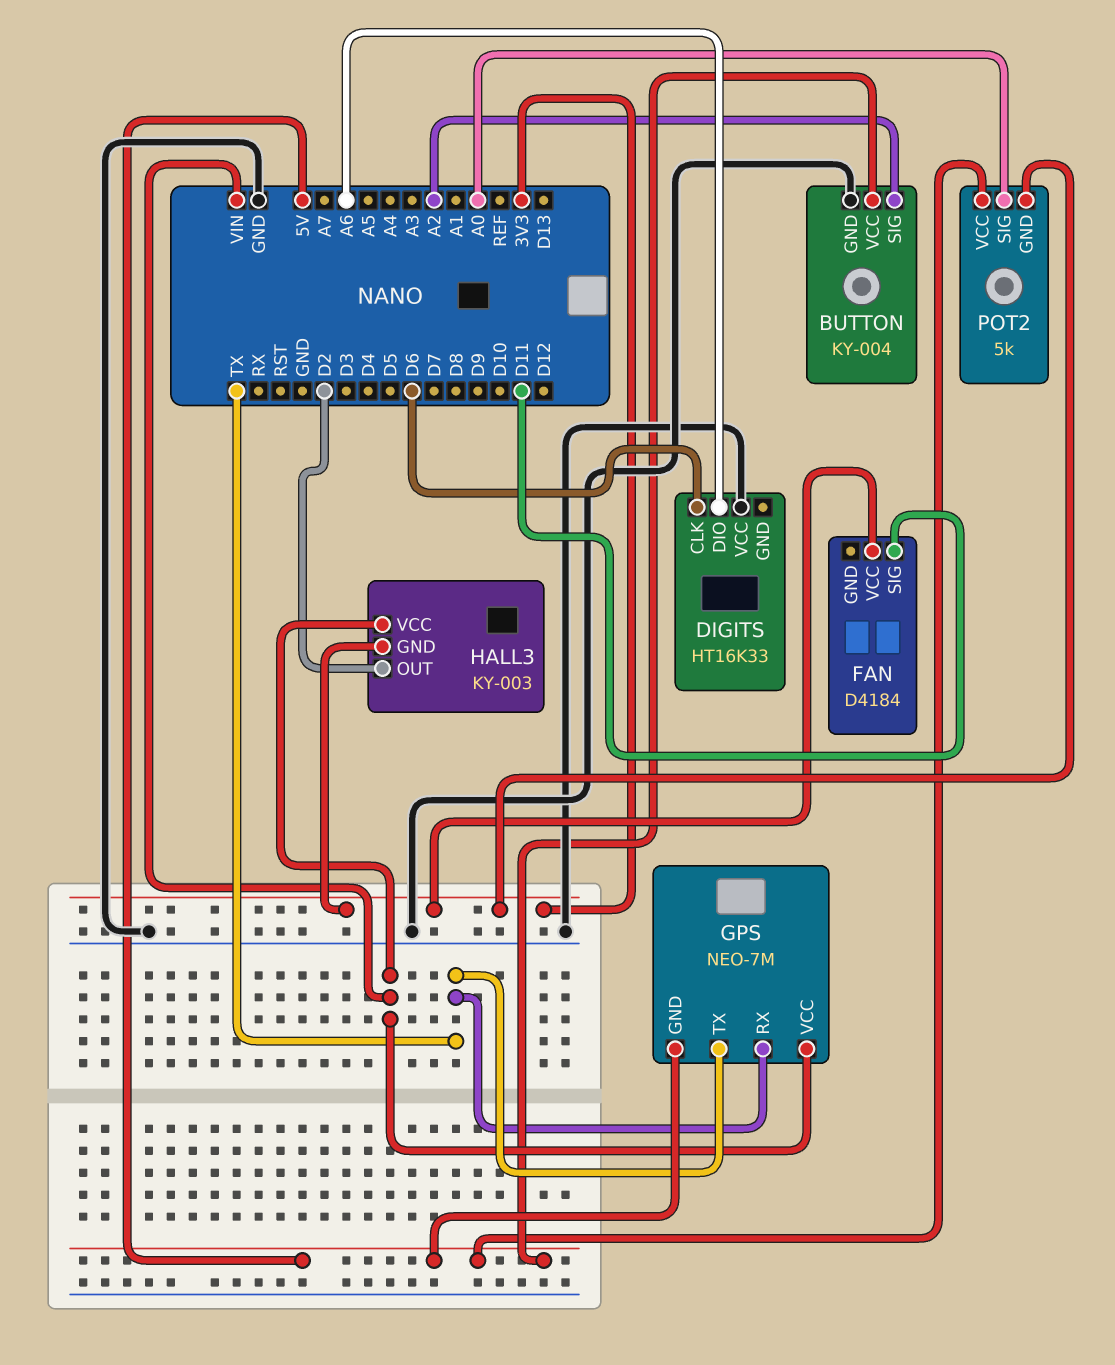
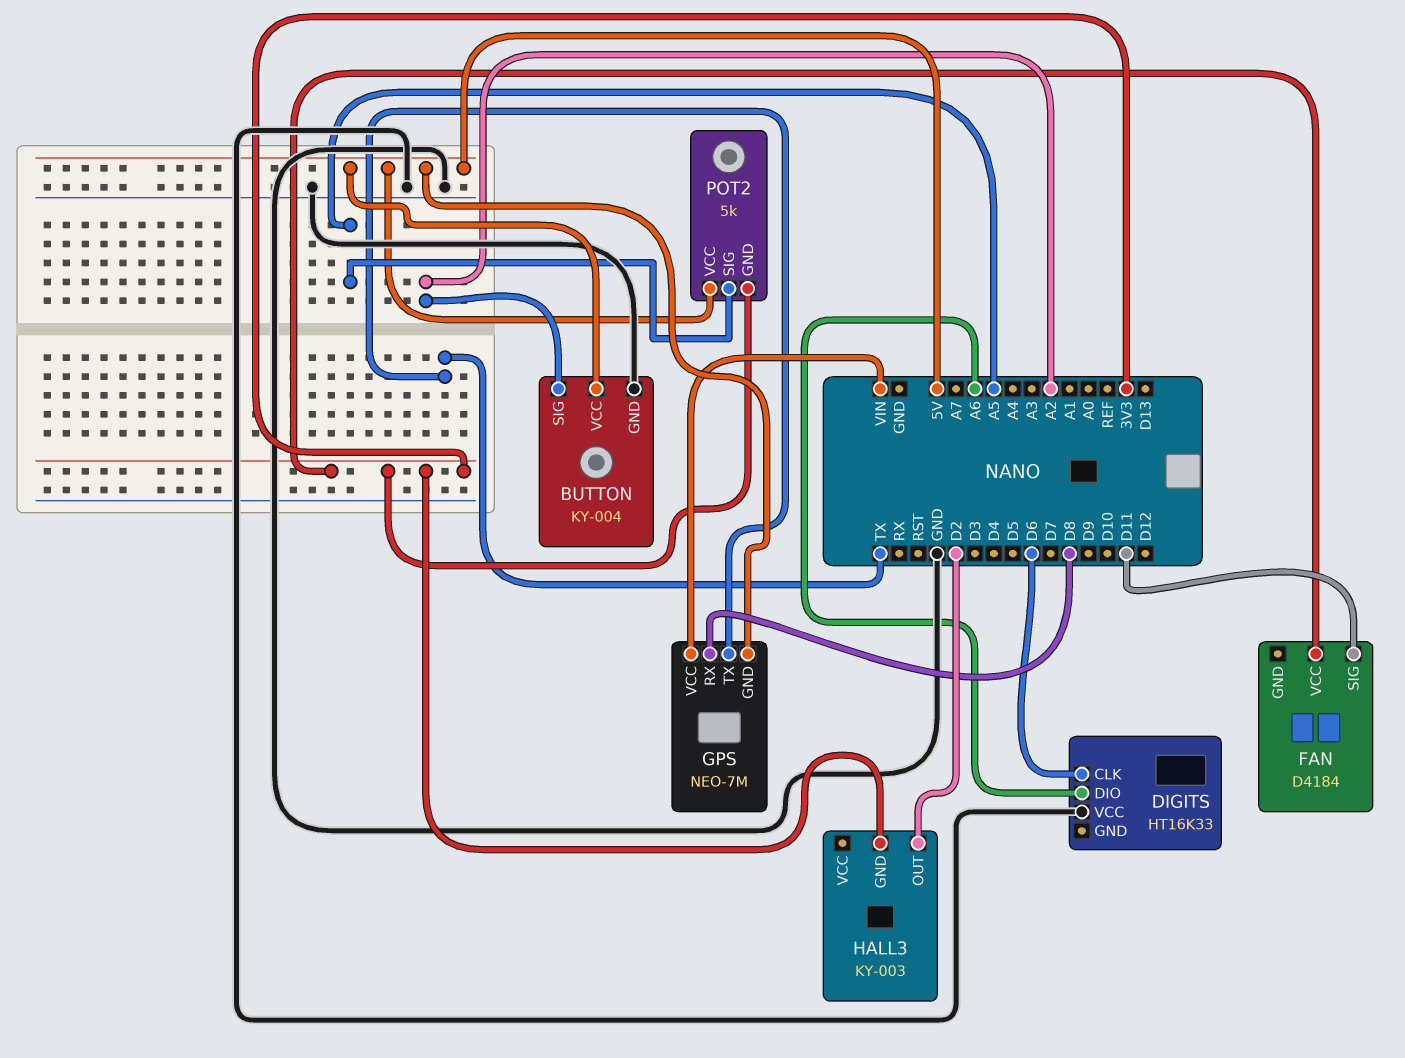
GPS pin RX: TX -> D8
HALL3 pin VCC: VIN -> none
POT2 pin SIG: A0 -> A5

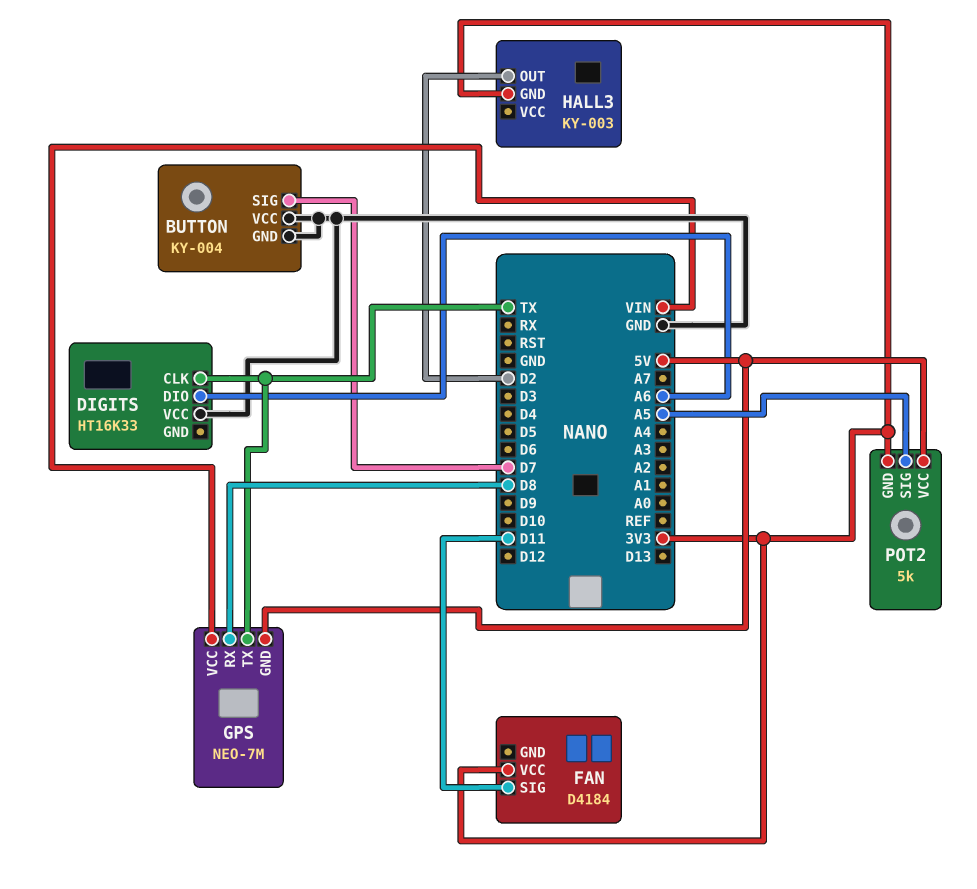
BUTTON pin SIG: A2 -> D7
BUTTON pin VCC: 5V -> GND
DIGITS pin CLK: D6 -> TX

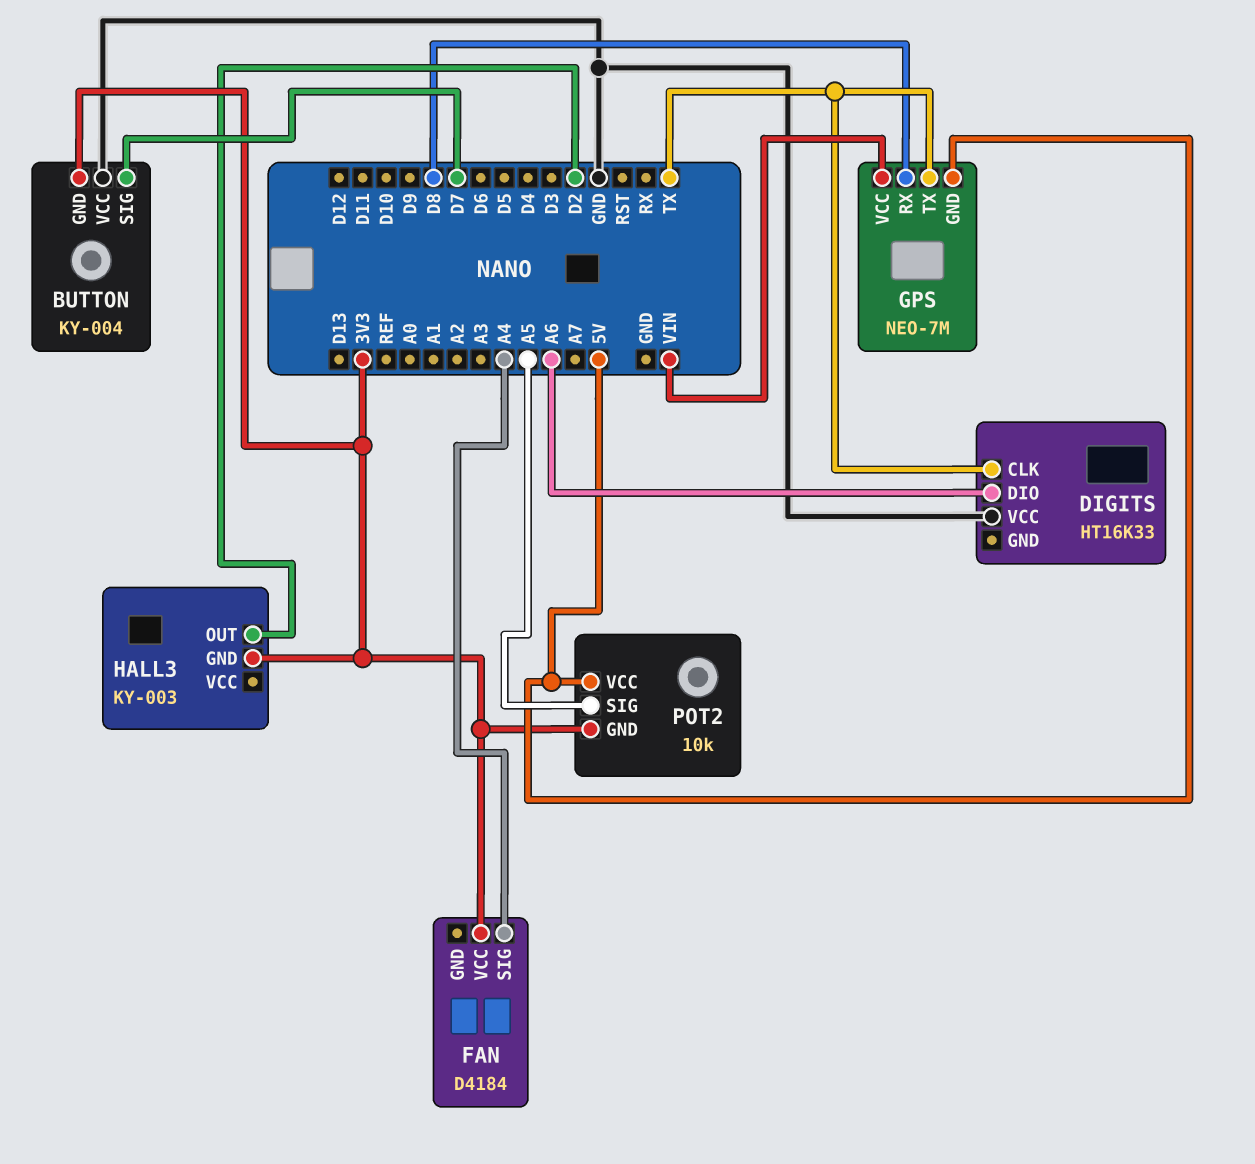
BUTTON pin GND: GND -> 3V3
FAN pin SIG: D11 -> A4
POT2: 5k -> 10k

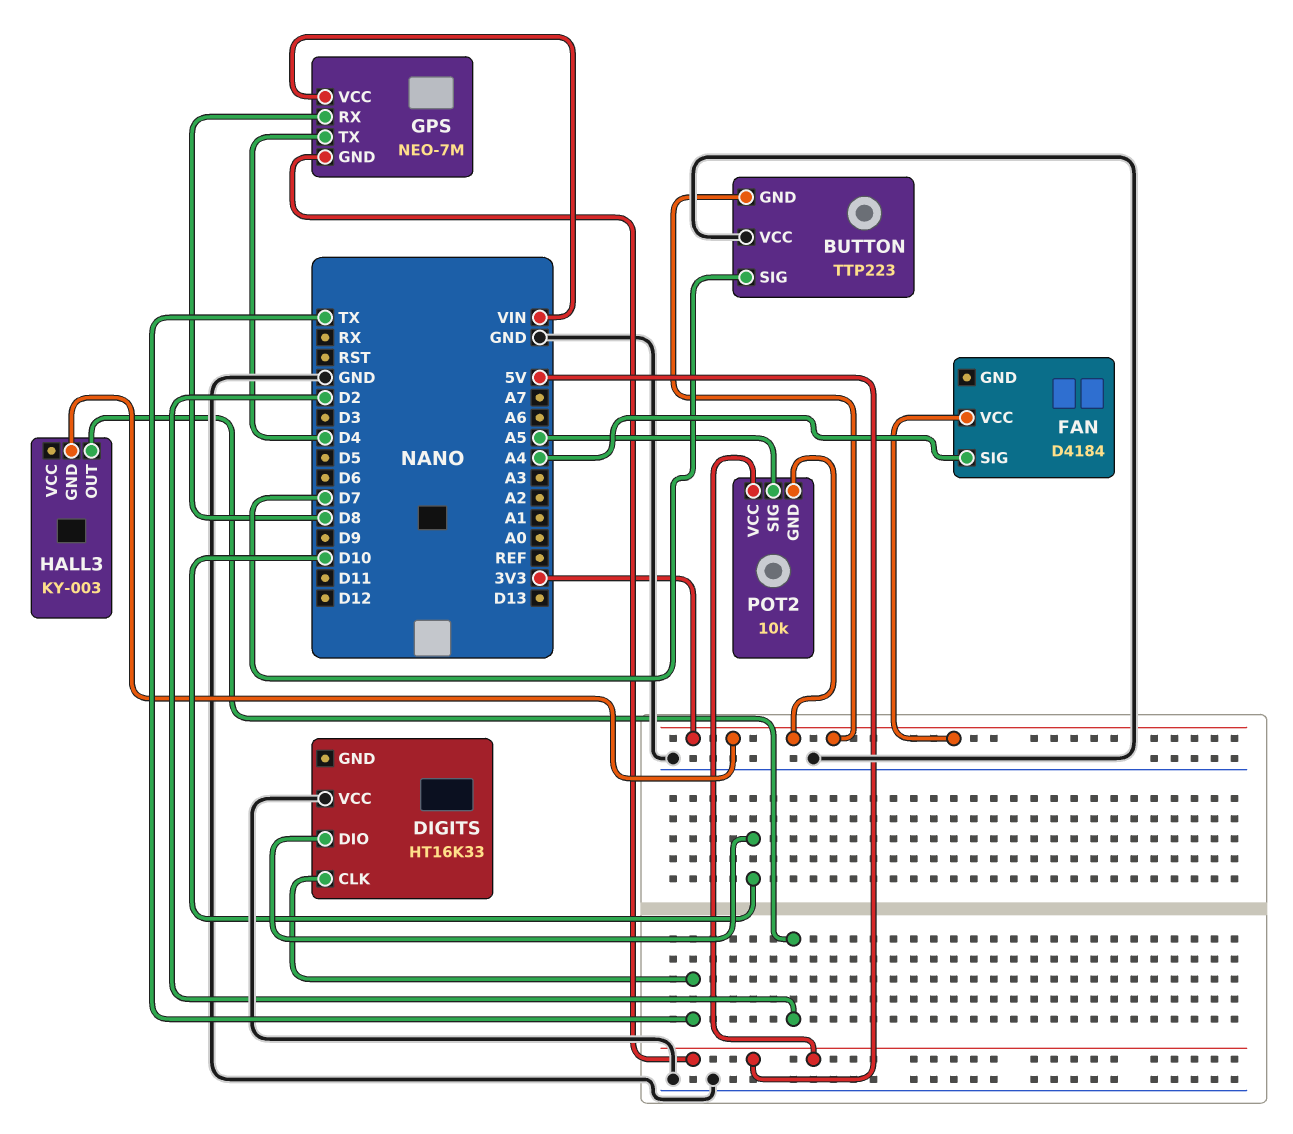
BUTTON: KY-004 -> TTP223
DIGITS pin DIO: A6 -> D10
GPS pin TX: TX -> D4

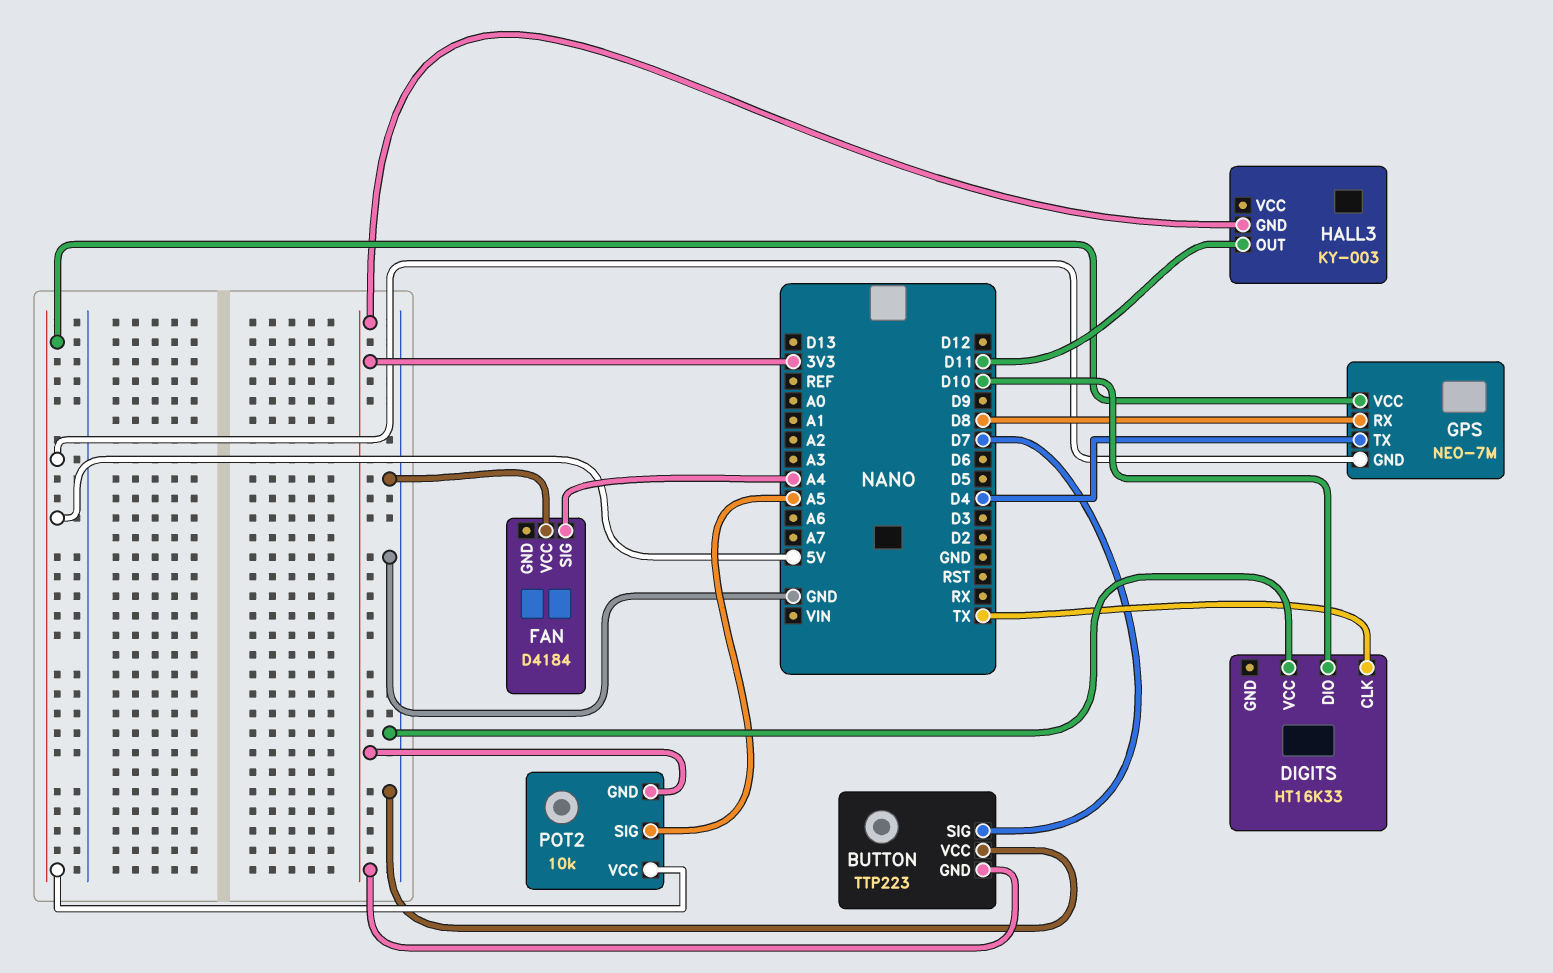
FAN pin VCC: 3V3 -> GND
GPS pin VCC: VIN -> 5V
HALL3 pin OUT: D2 -> D11

